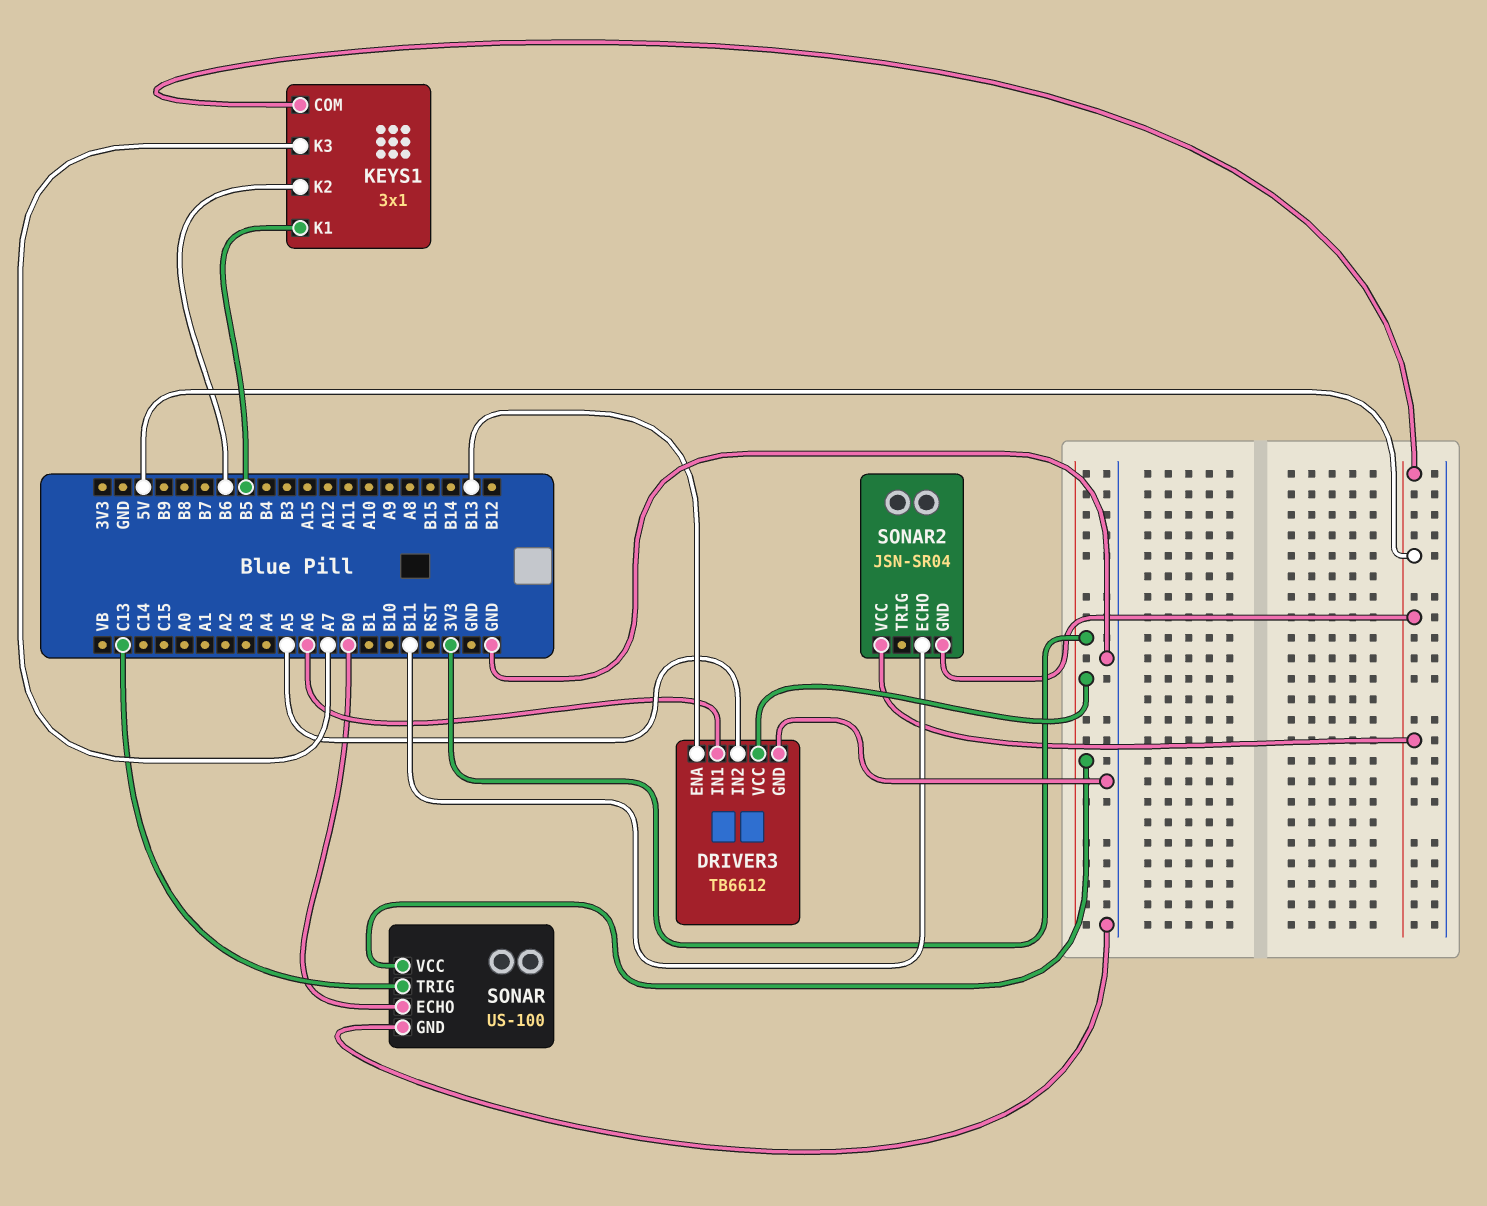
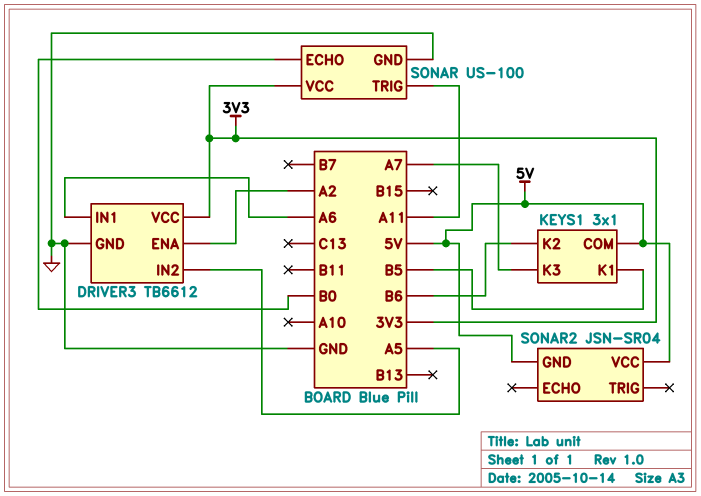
DRIVER3 pin ENA: B13 -> A2
SONAR pin TRIG: C13 -> A11
SONAR2 pin ECHO: B11 -> none

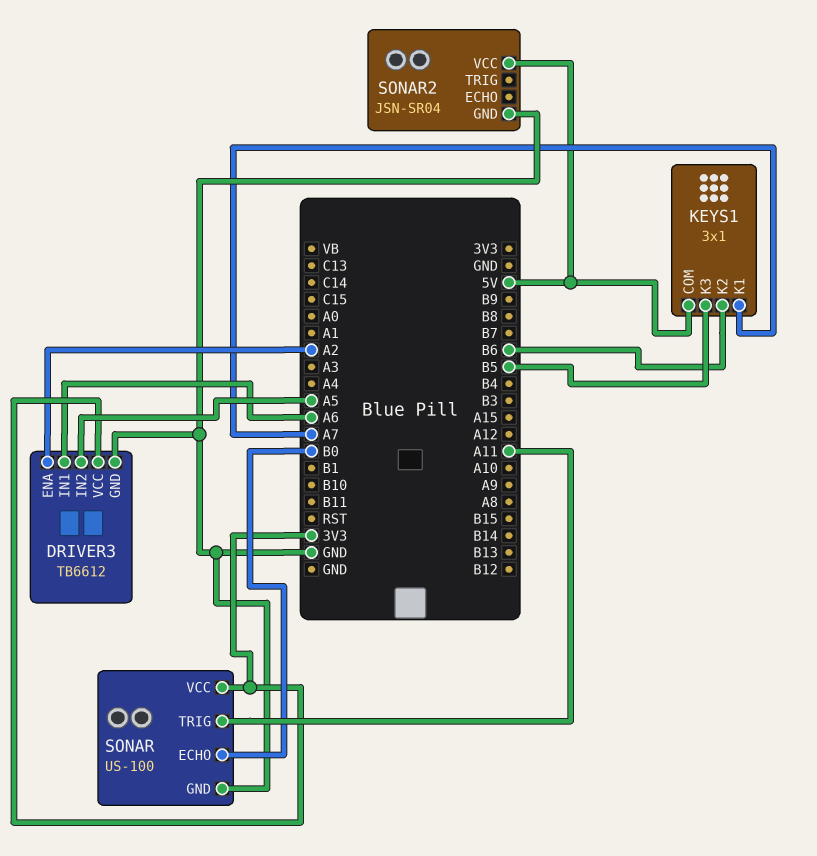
KEYS1 pin K1: B5 -> A7
KEYS1 pin K3: A7 -> B5
SONAR2 pin GND: 5V -> GND

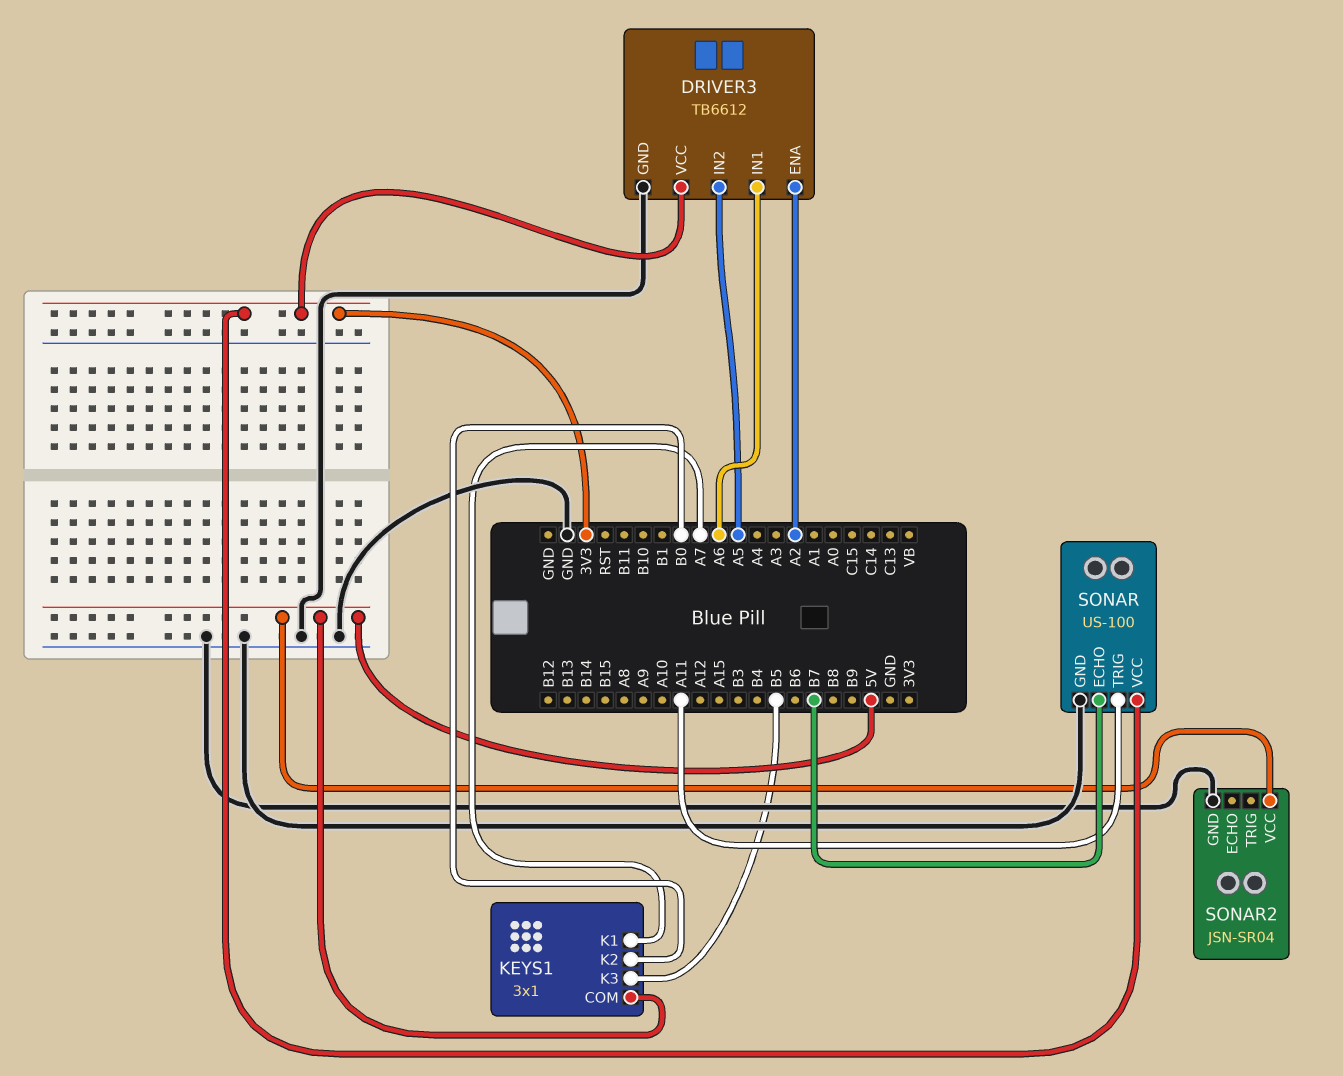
KEYS1 pin K2: B6 -> B0
SONAR pin ECHO: B0 -> B7

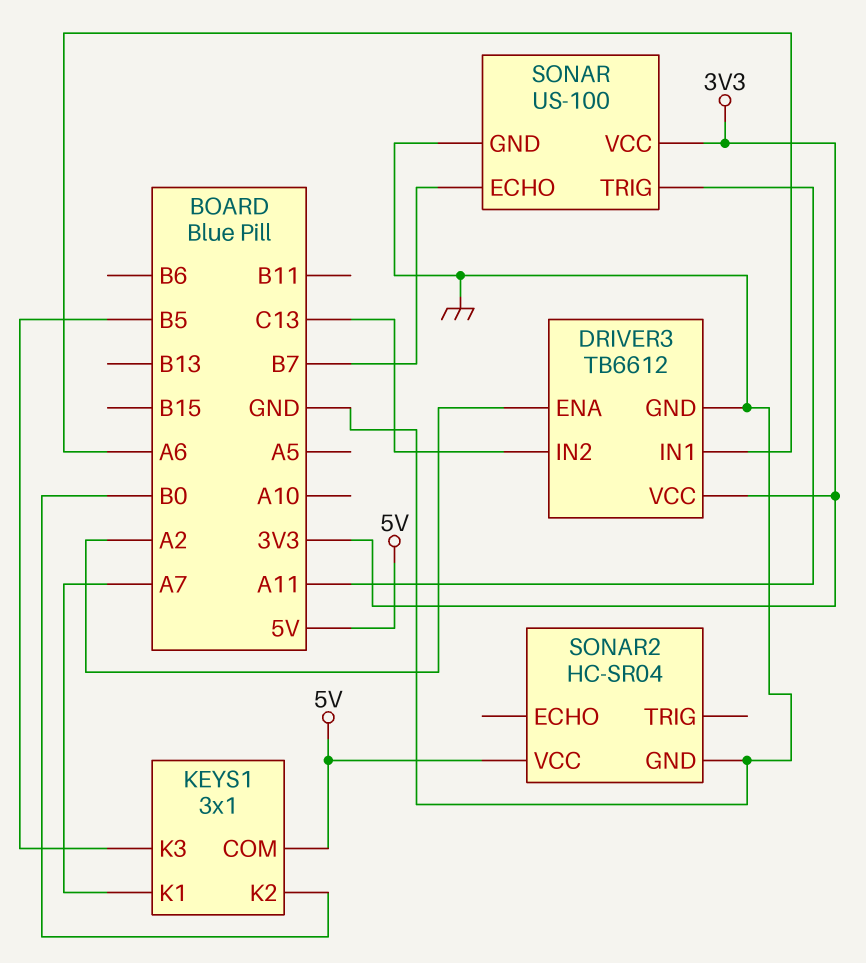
DRIVER3 pin IN2: A5 -> C13
SONAR2: JSN-SR04 -> HC-SR04

